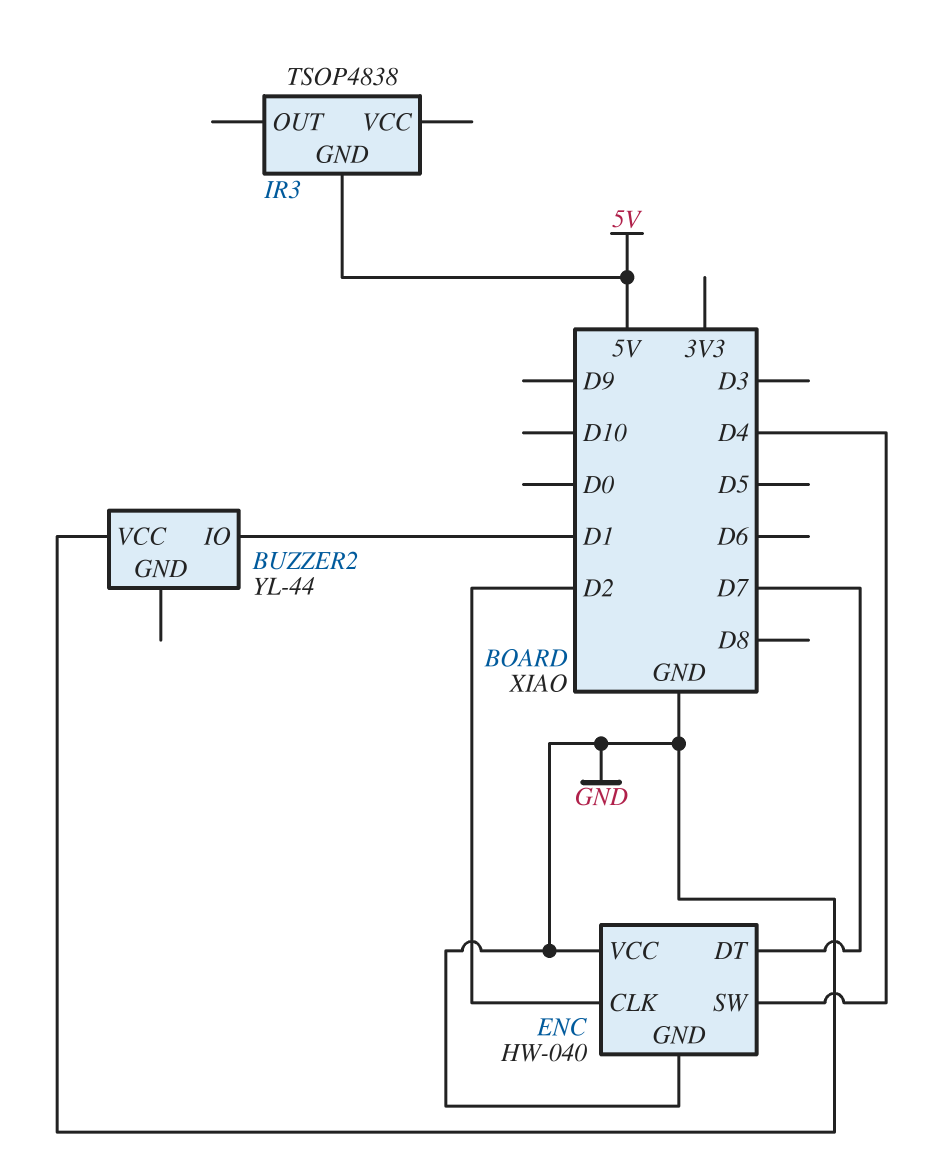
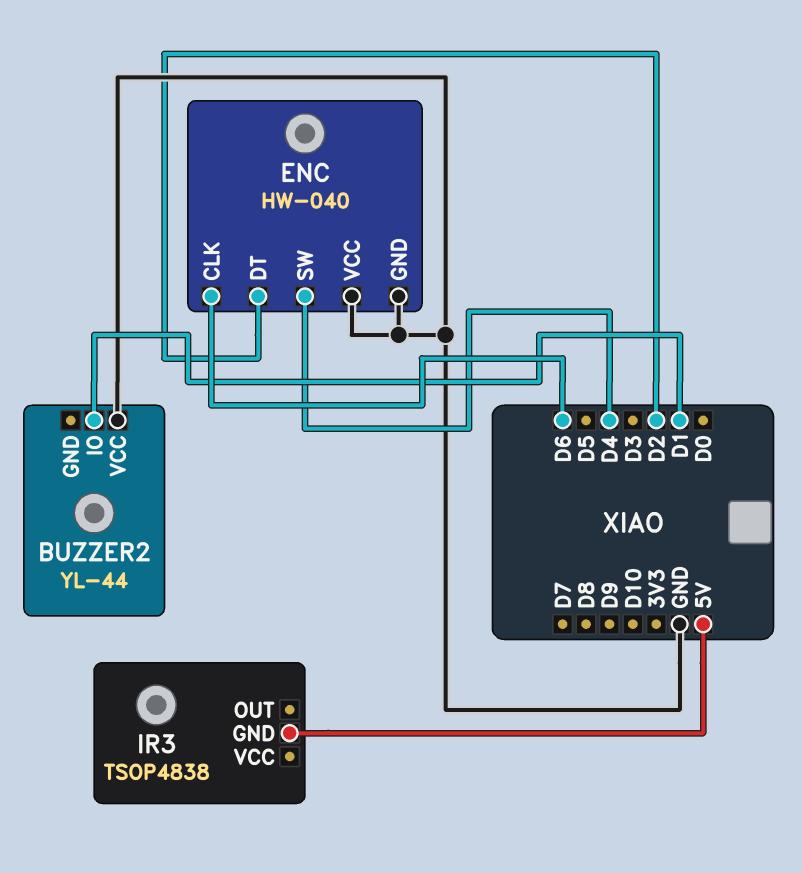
ENC pin CLK: D2 -> D6
ENC pin DT: D7 -> D2

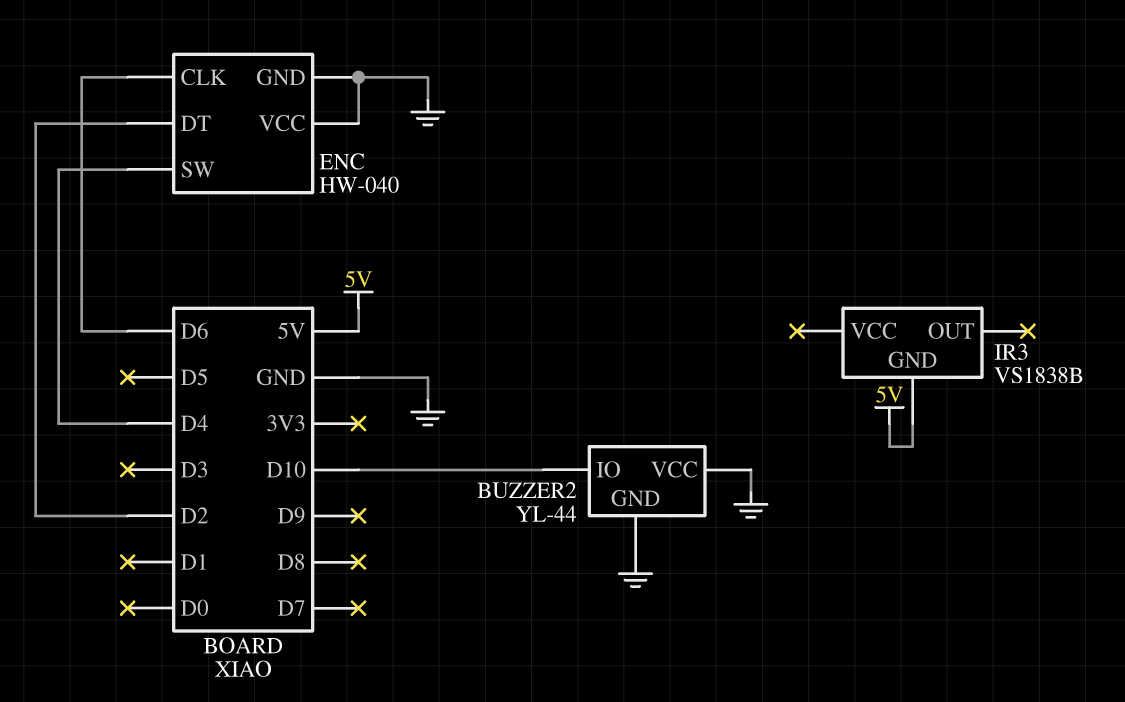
BUZZER2 pin GND: none -> GND
BUZZER2 pin IO: D1 -> D10
IR3: TSOP4838 -> VS1838B

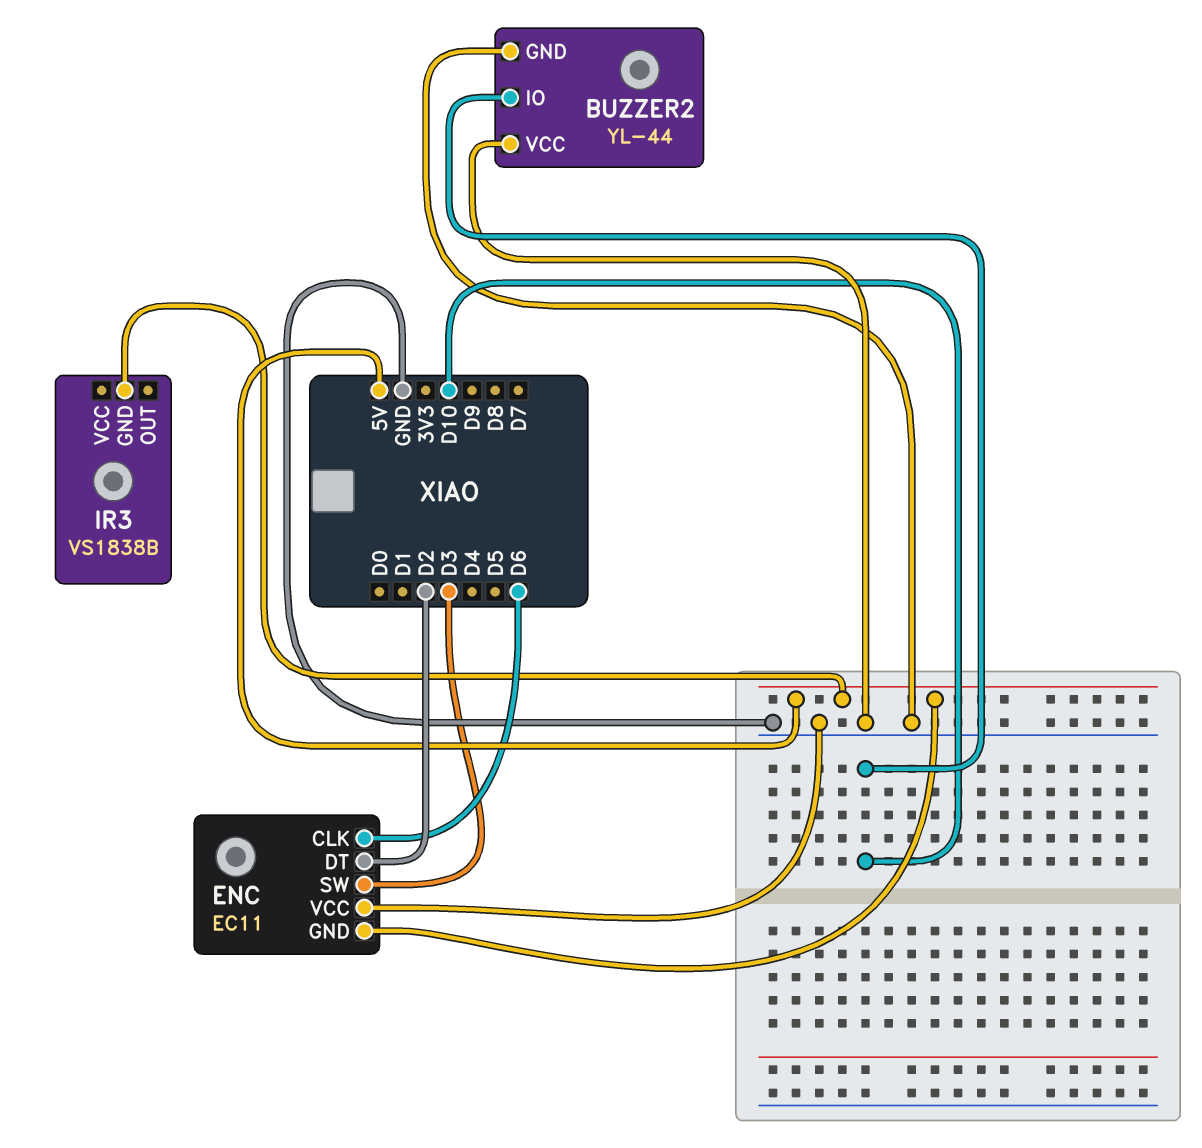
ENC: HW-040 -> EC11
ENC pin GND: GND -> 5V
ENC pin SW: D4 -> D3

